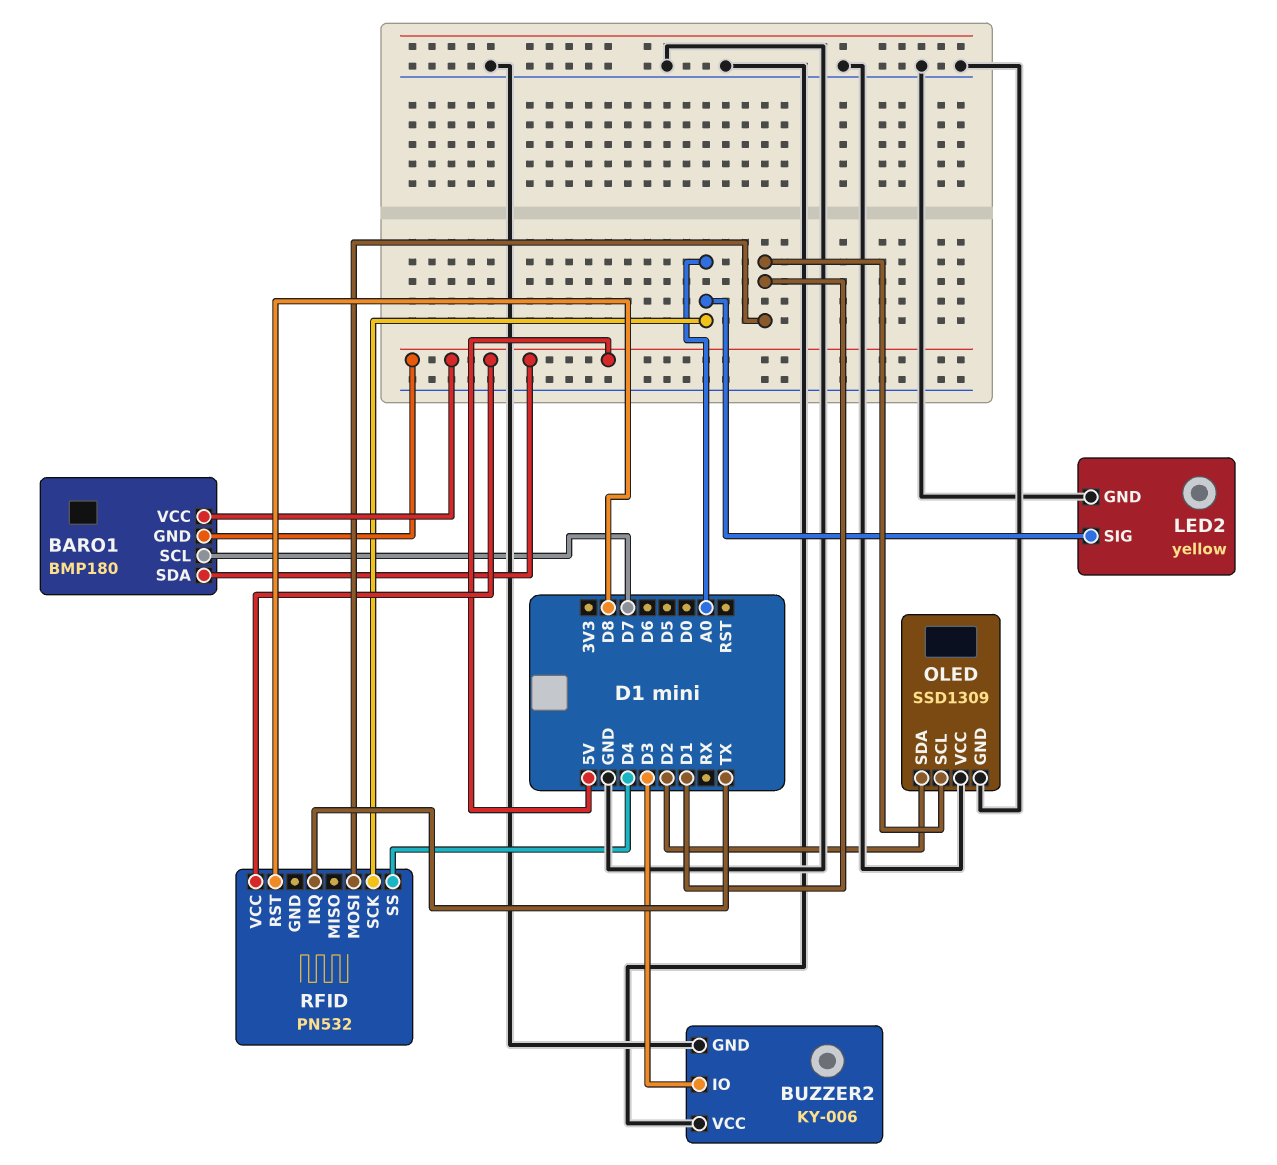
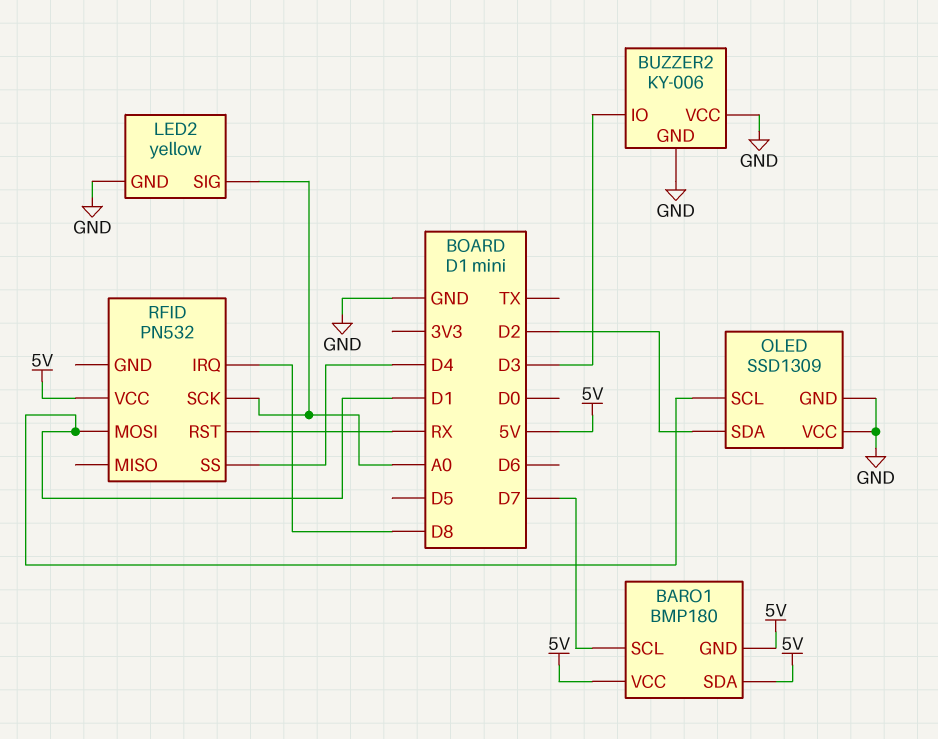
RFID pin IRQ: TX -> D8
RFID pin RST: D8 -> RX

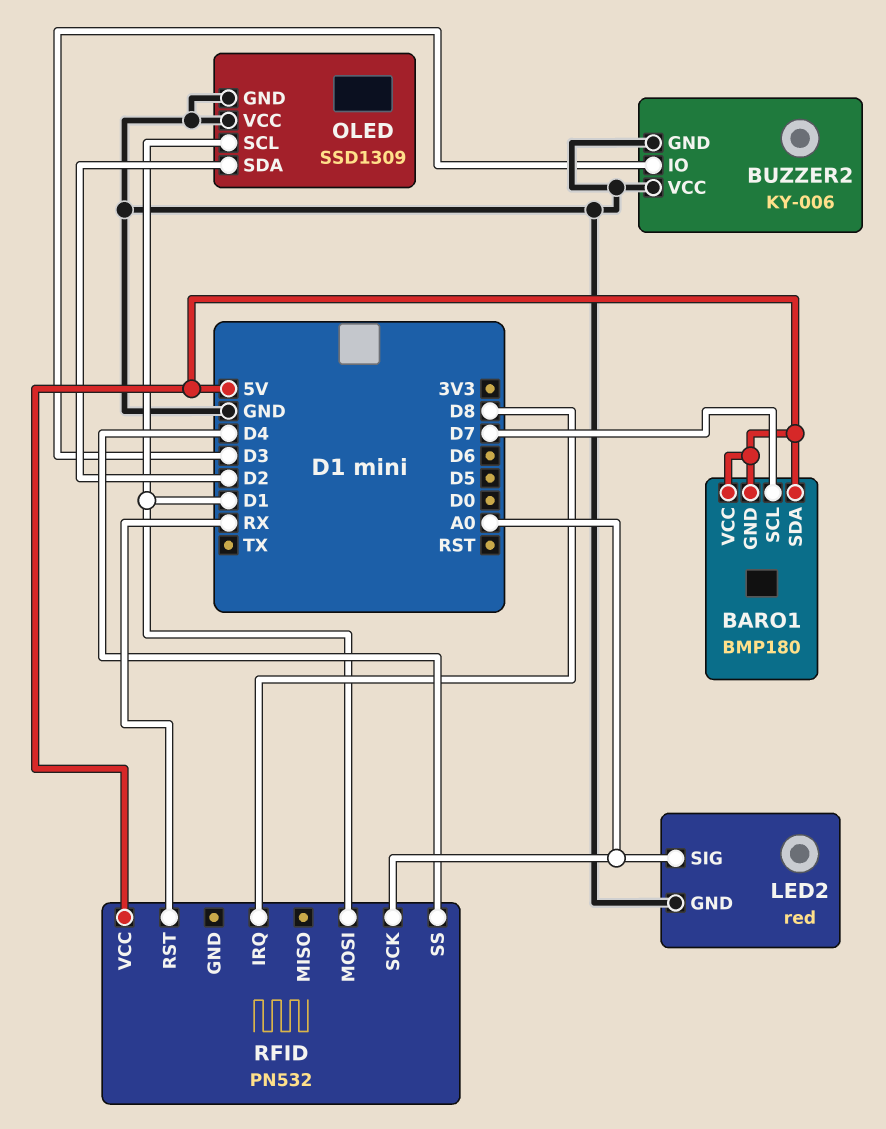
LED2: yellow -> red

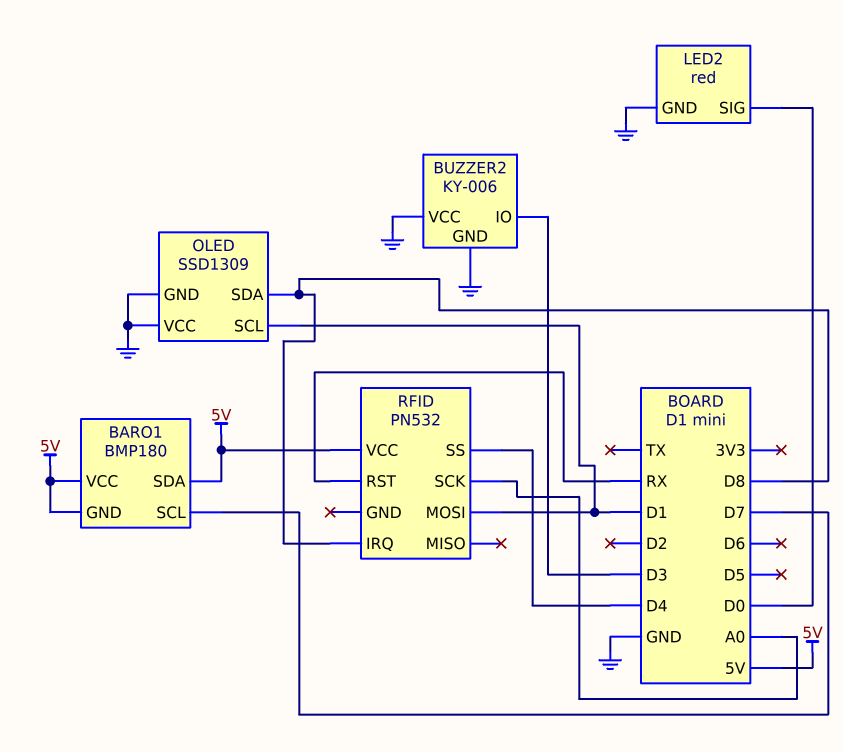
LED2 pin SIG: A0 -> D0
OLED pin SDA: D2 -> D8

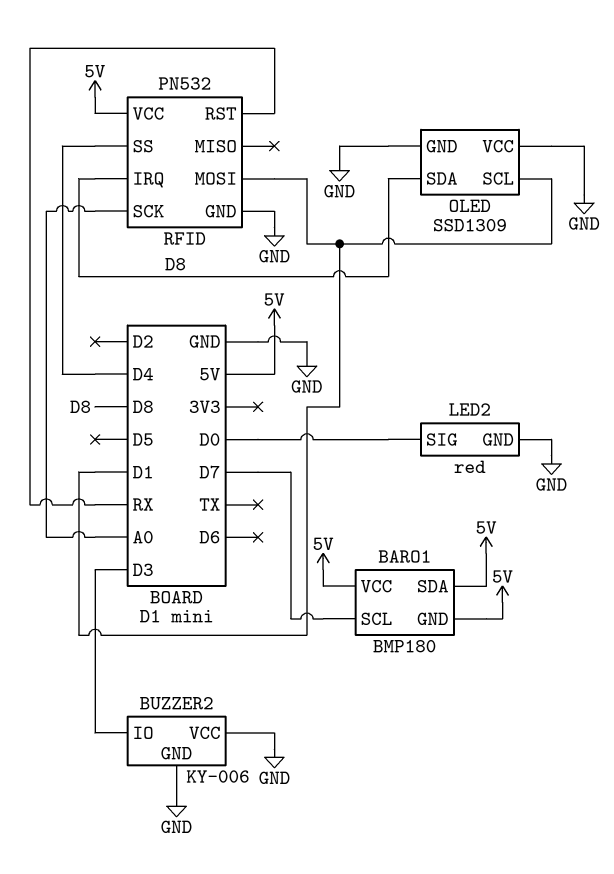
RFID pin GND: none -> GND

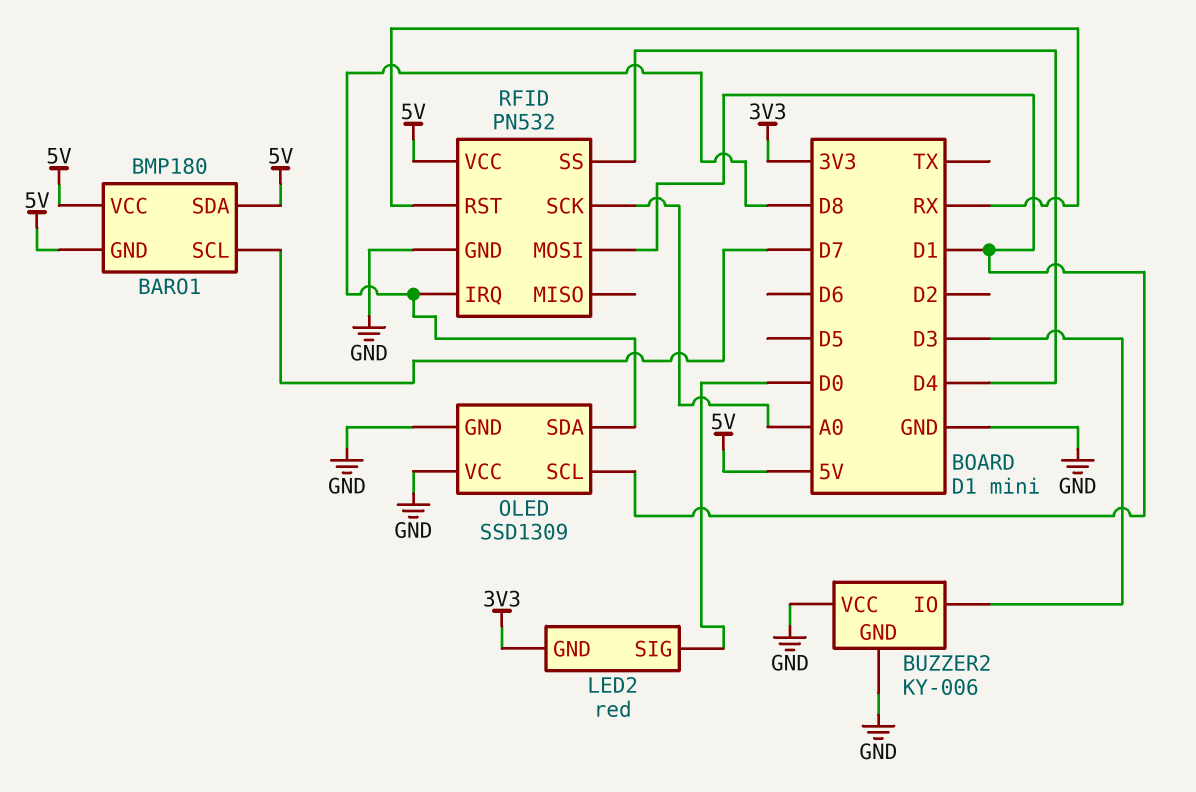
LED2 pin GND: GND -> 3V3

